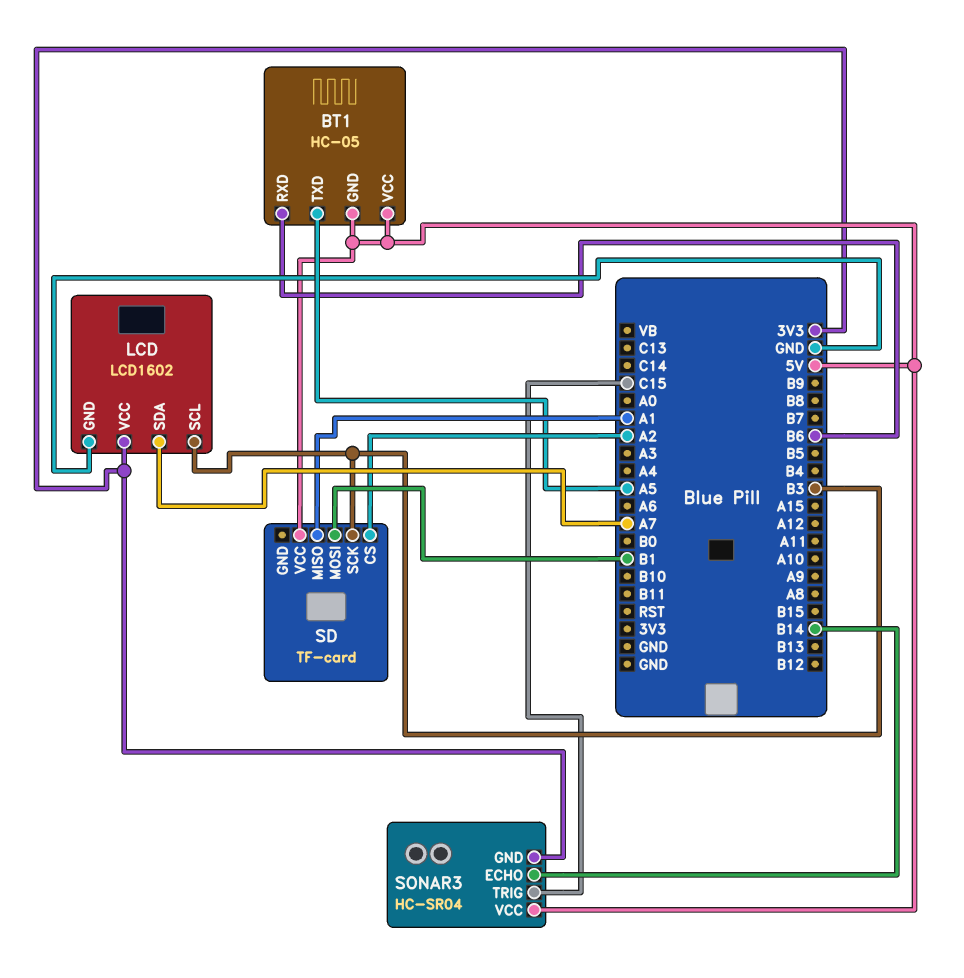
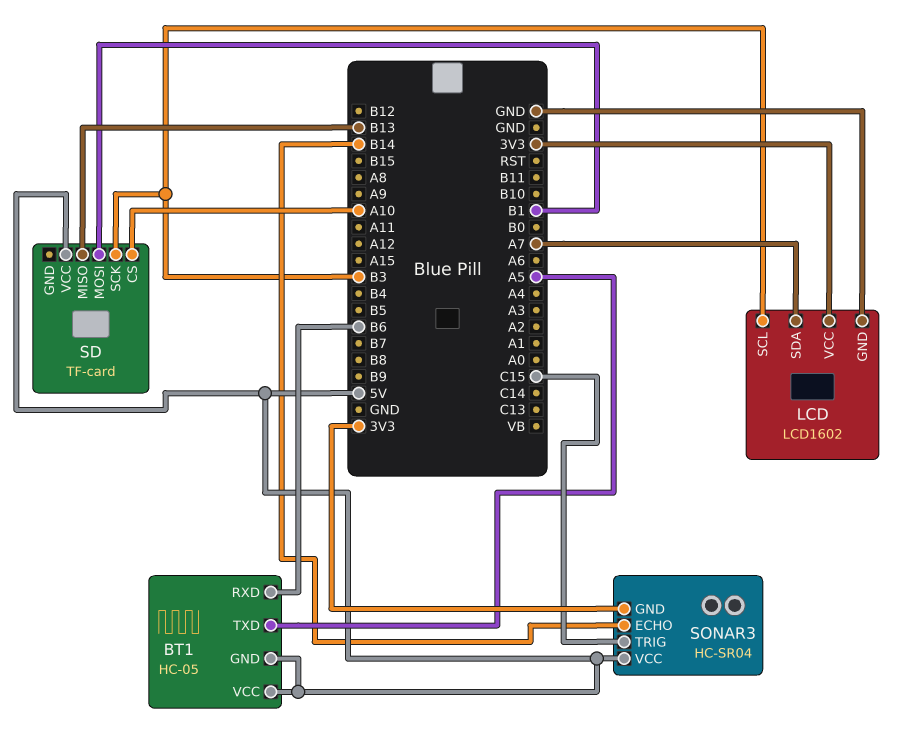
SD pin CS: A2 -> A10
SD pin MISO: A1 -> B13

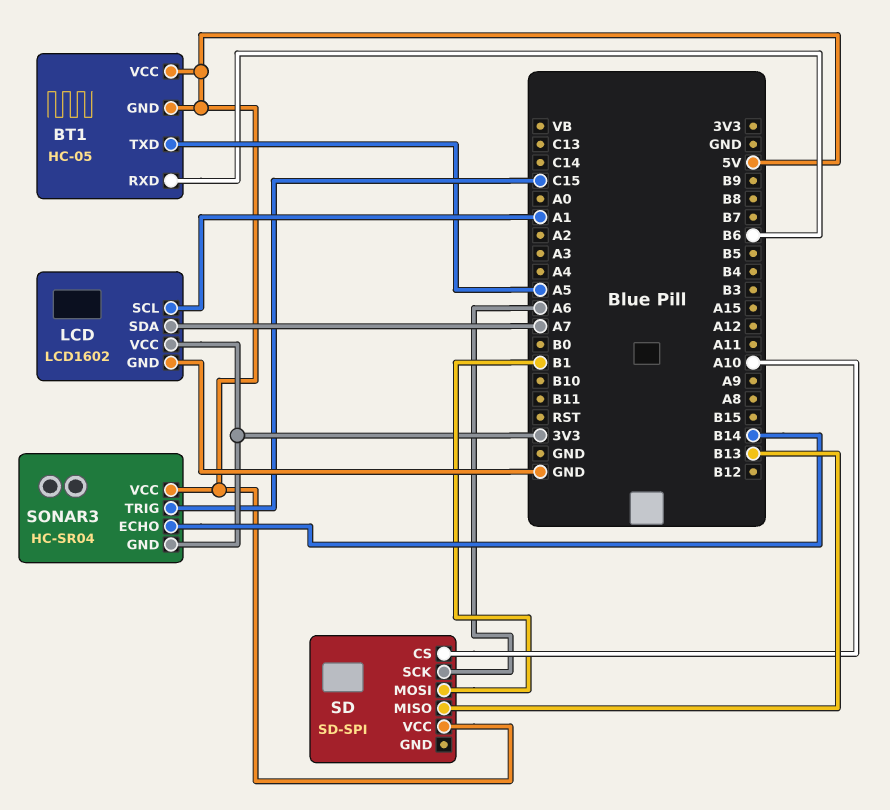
LCD pin SCL: B3 -> A1
SD: TF-card -> SD-SPI
SD pin SCK: B3 -> A6

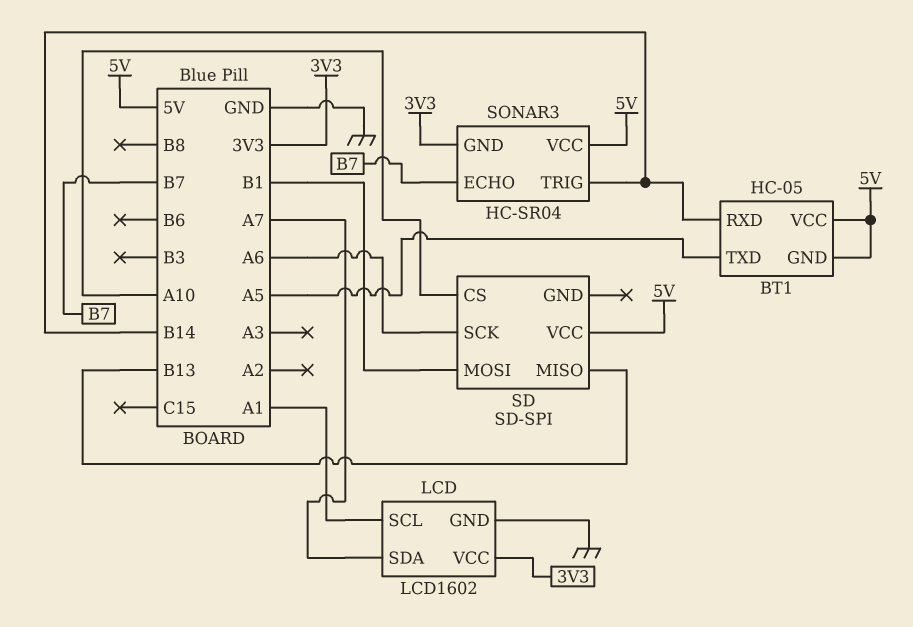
BT1 pin RXD: B6 -> B14
SONAR3 pin ECHO: B14 -> B7
SONAR3 pin TRIG: C15 -> B14

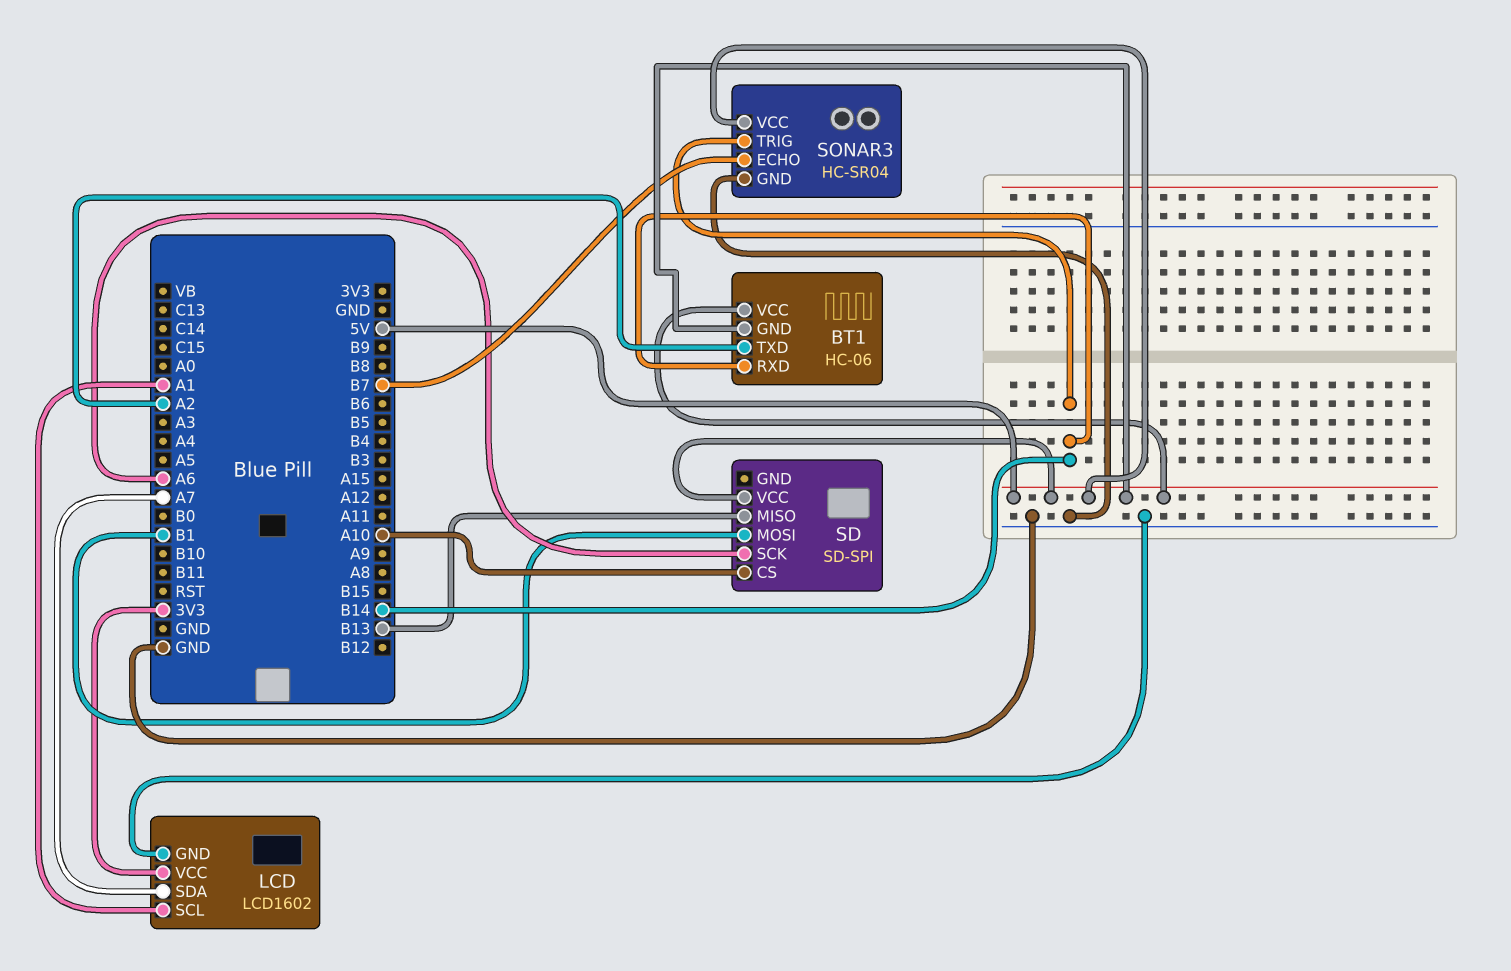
BT1: HC-05 -> HC-06
BT1 pin TXD: A5 -> A2
SONAR3 pin GND: 3V3 -> GND

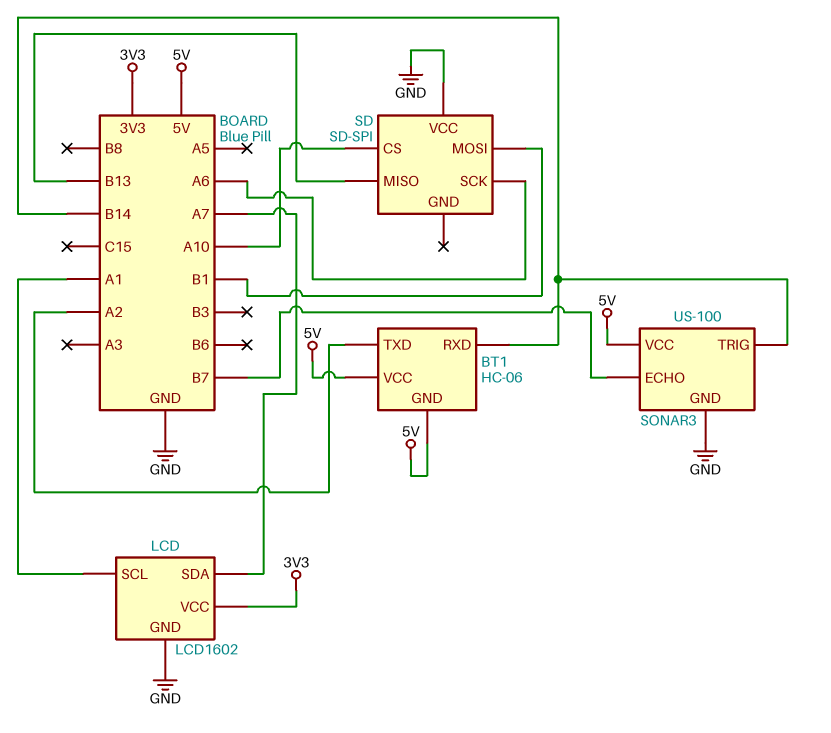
SD pin VCC: 5V -> GND
SONAR3: HC-SR04 -> US-100

